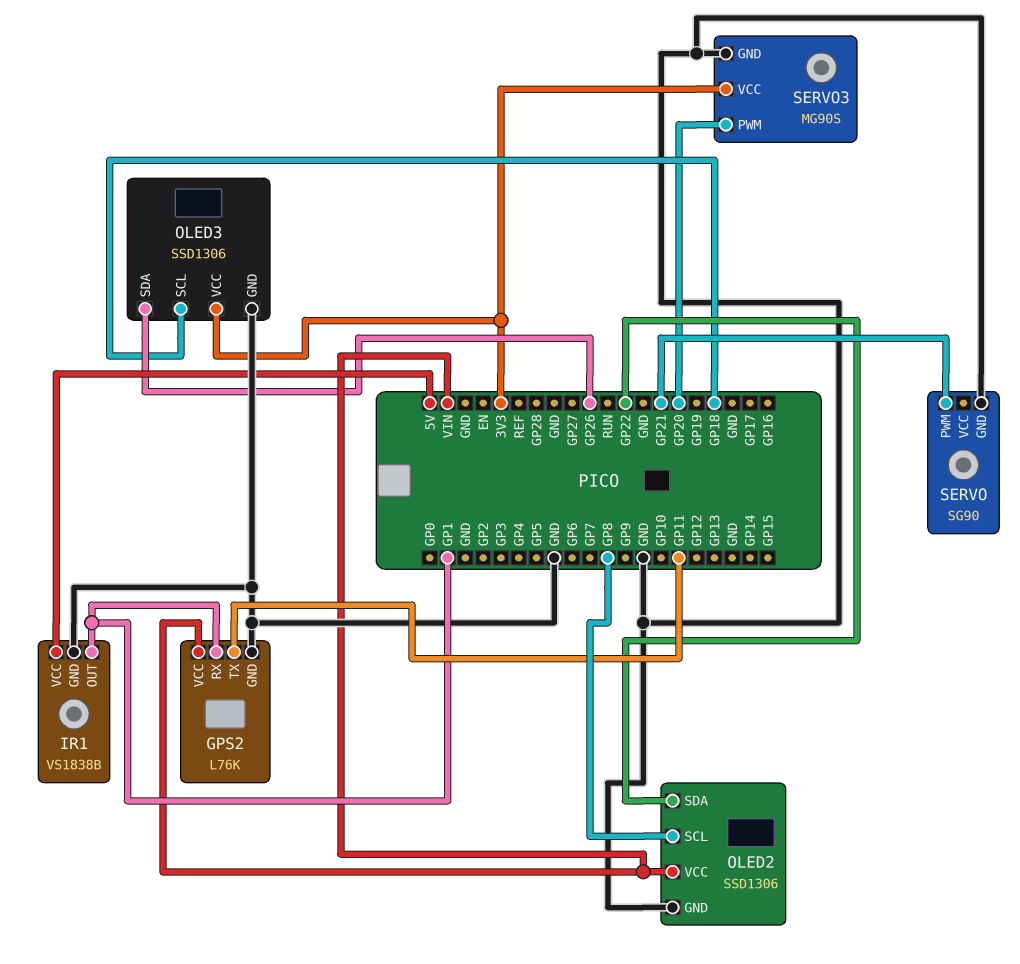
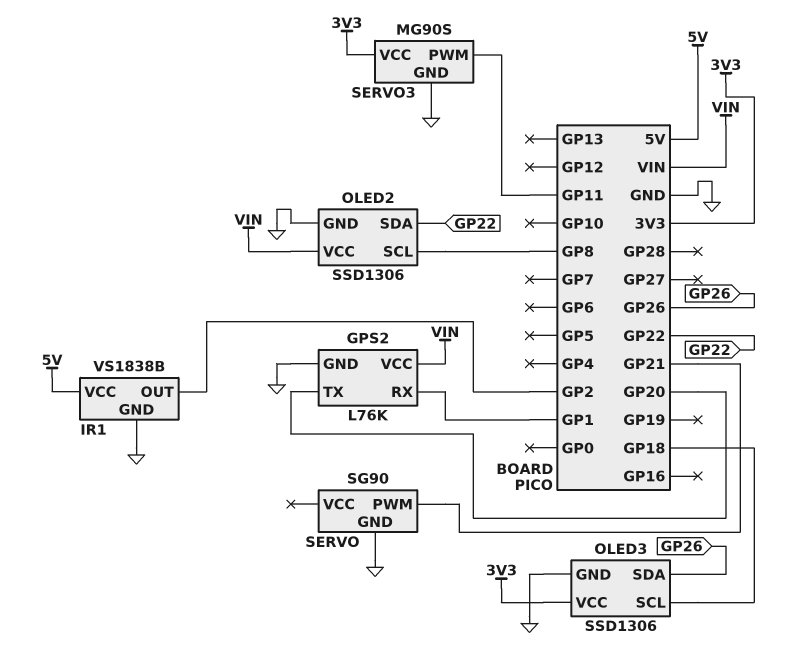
GPS2 pin TX: GP11 -> GP20
IR1 pin OUT: GP1 -> GP2
SERVO3 pin PWM: GP20 -> GP11

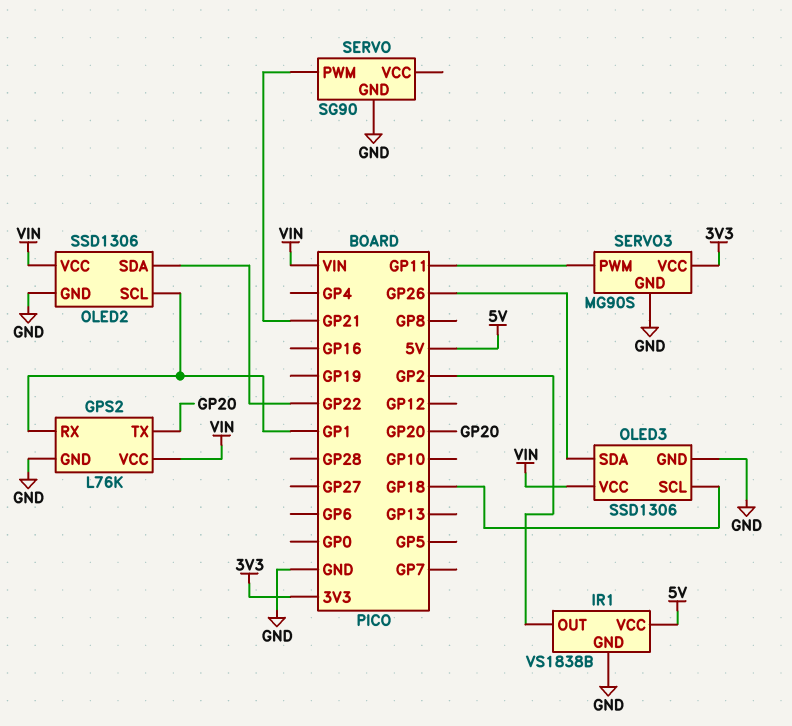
OLED2 pin SCL: GP8 -> GP1
OLED3 pin VCC: 3V3 -> VIN

